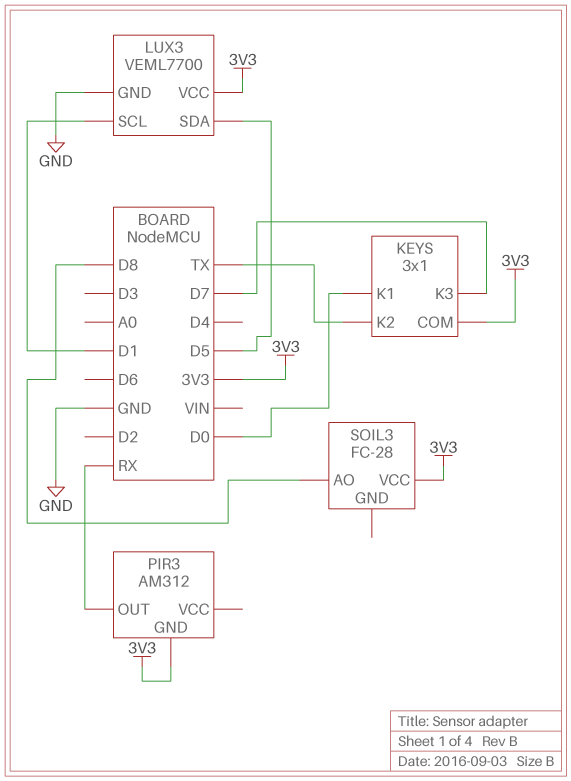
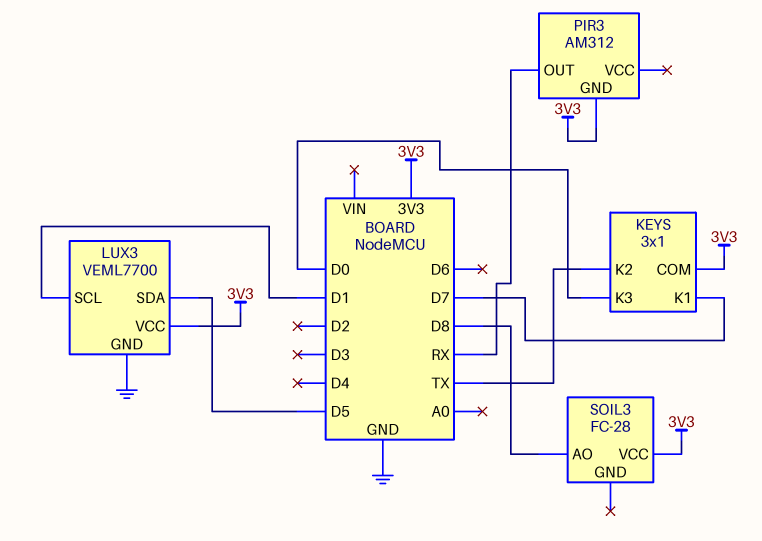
KEYS pin K1: D0 -> D7
KEYS pin K3: D7 -> D0

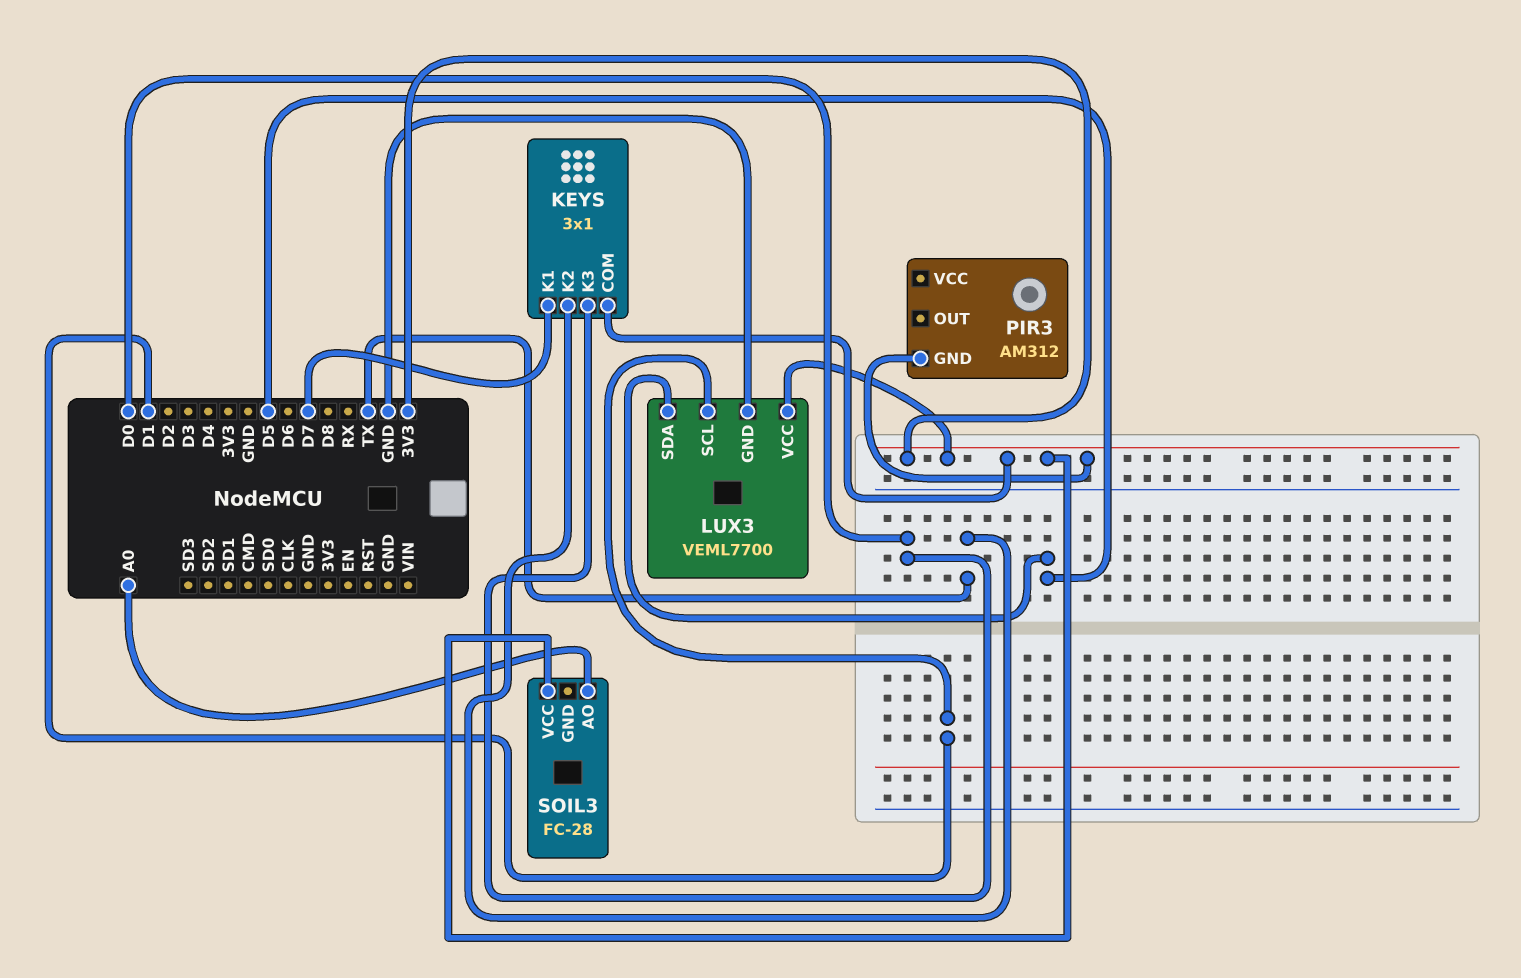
PIR3 pin OUT: RX -> none
SOIL3 pin AO: D8 -> A0

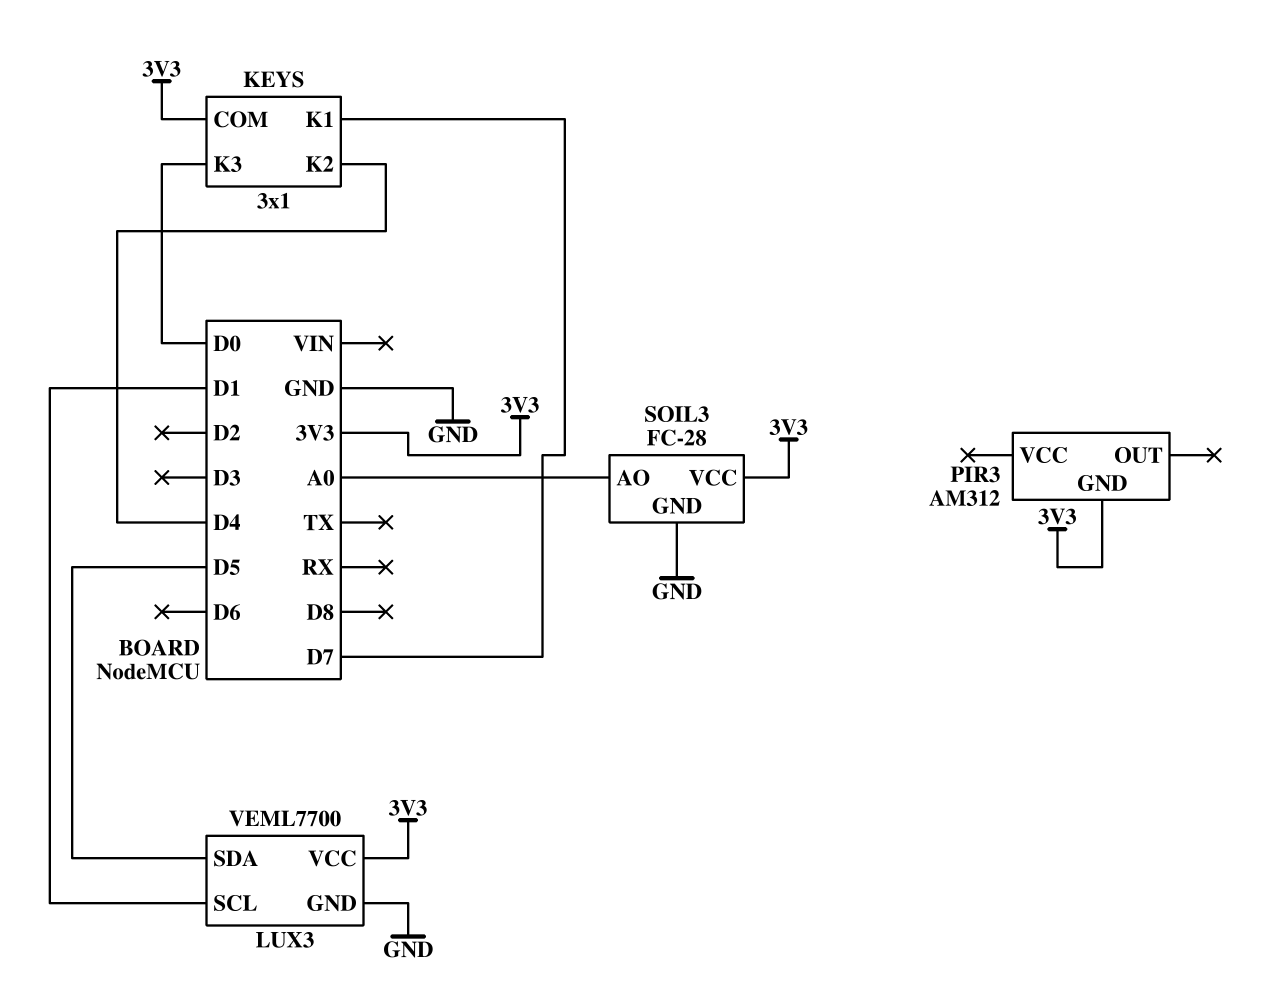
KEYS pin K2: TX -> D4
SOIL3 pin GND: none -> GND

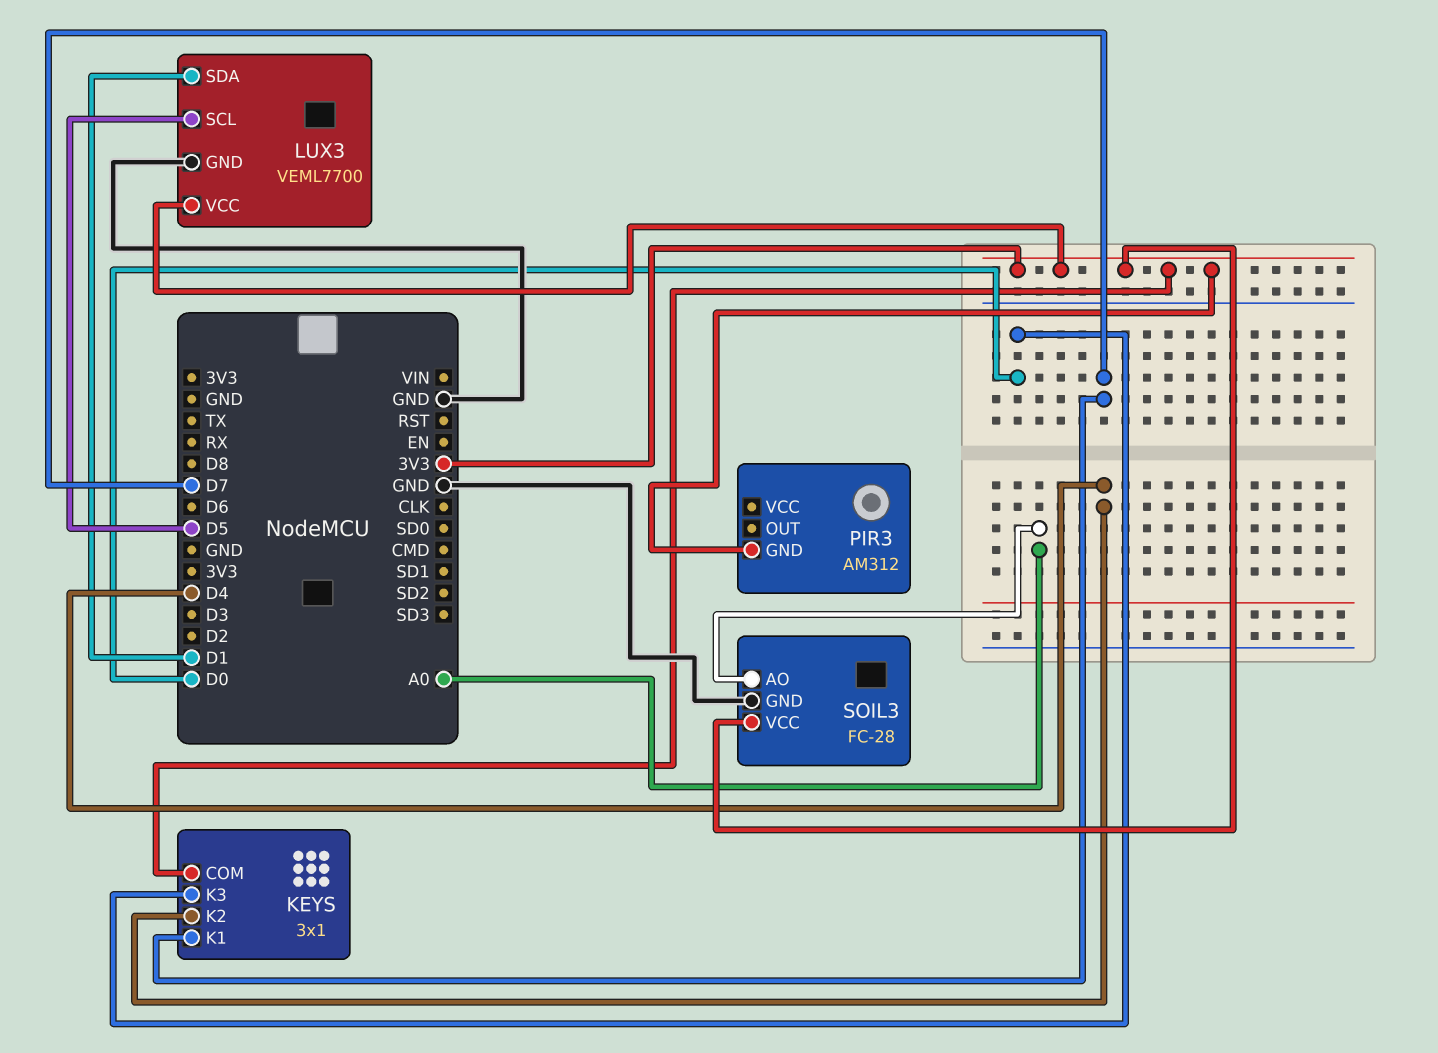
LUX3 pin SCL: D1 -> D5
LUX3 pin SDA: D5 -> D1

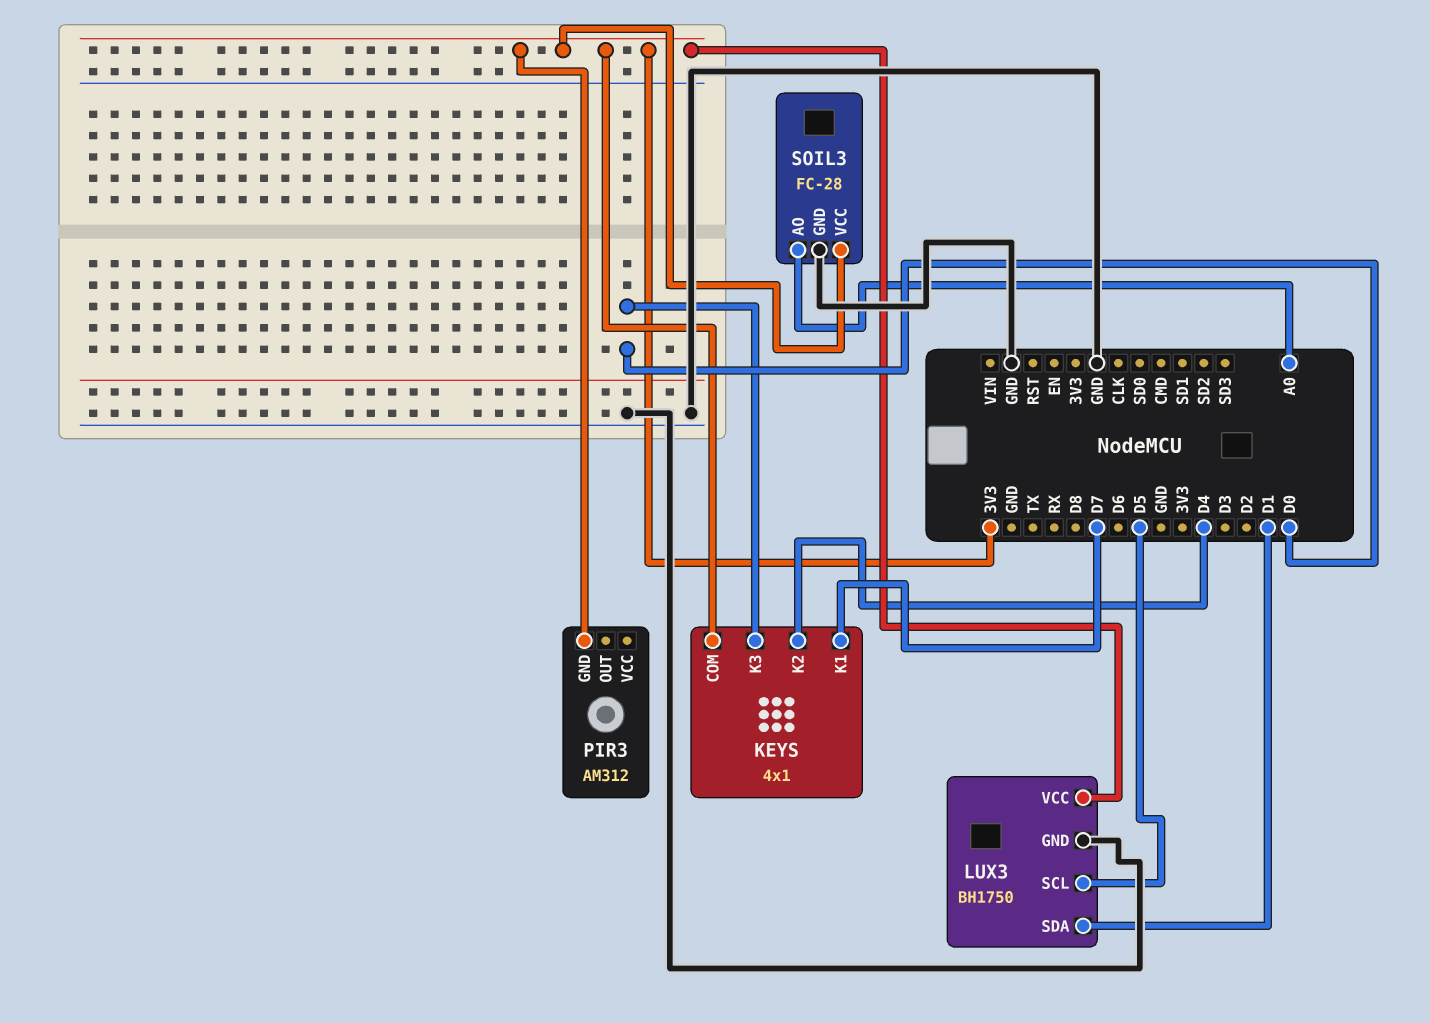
KEYS: 3x1 -> 4x1
LUX3: VEML7700 -> BH1750

